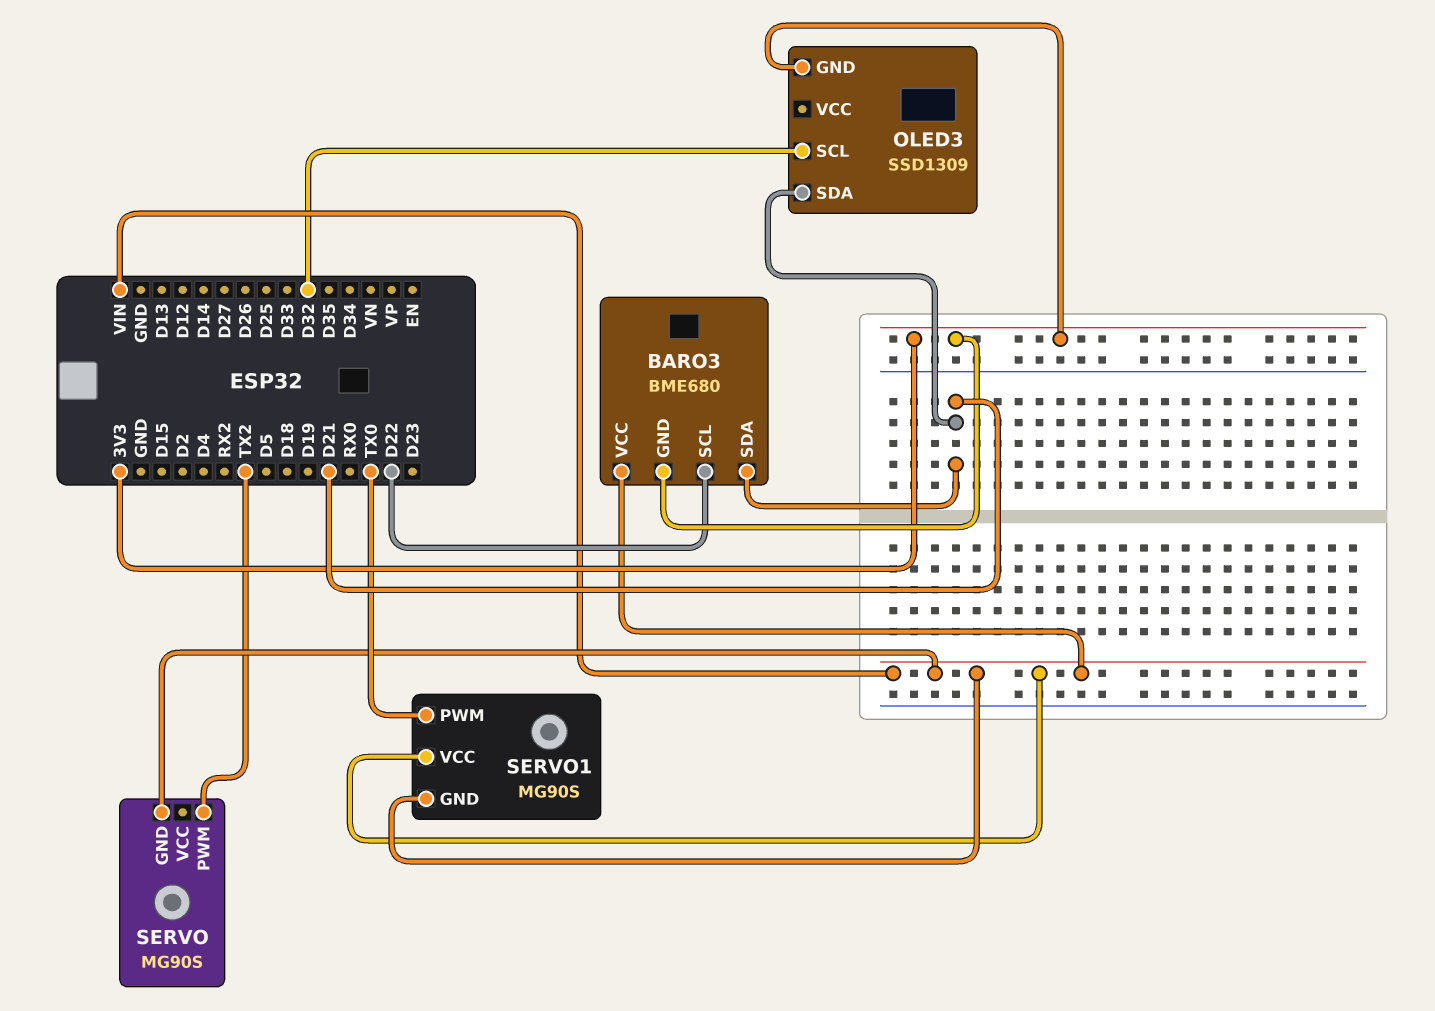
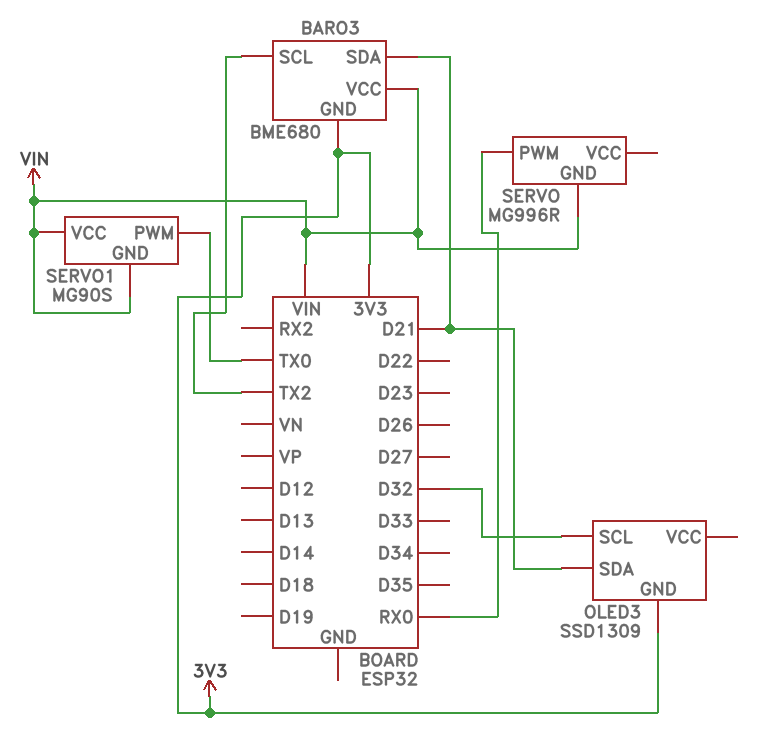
BARO3 pin SCL: D22 -> TX2
SERVO: MG90S -> MG996R
SERVO pin PWM: TX2 -> RX0

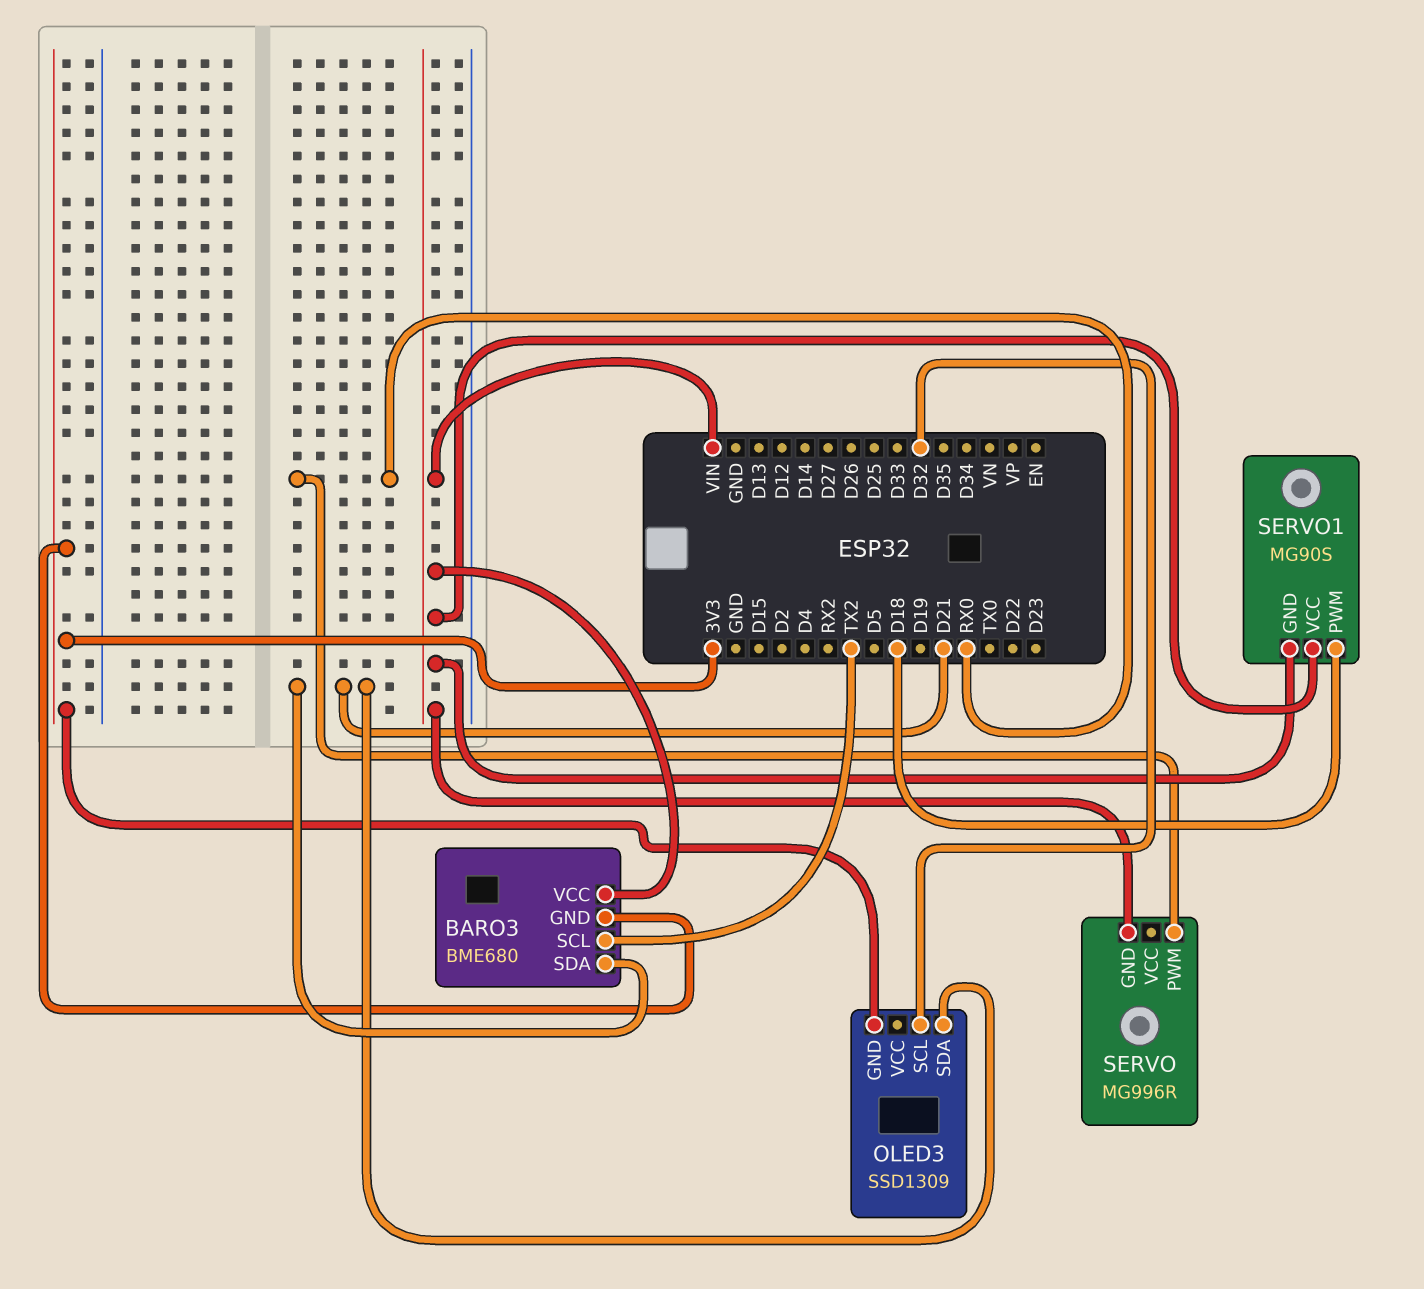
SERVO1 pin PWM: TX0 -> D18

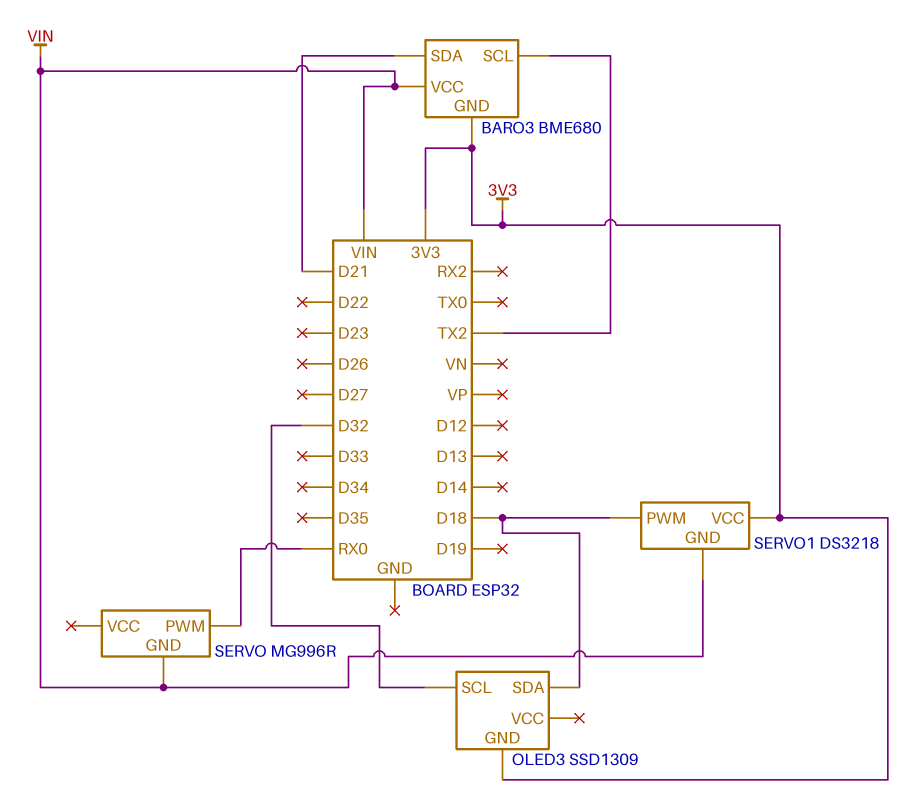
OLED3 pin SDA: D21 -> D18
SERVO1: MG90S -> DS3218
SERVO1 pin VCC: VIN -> 3V3

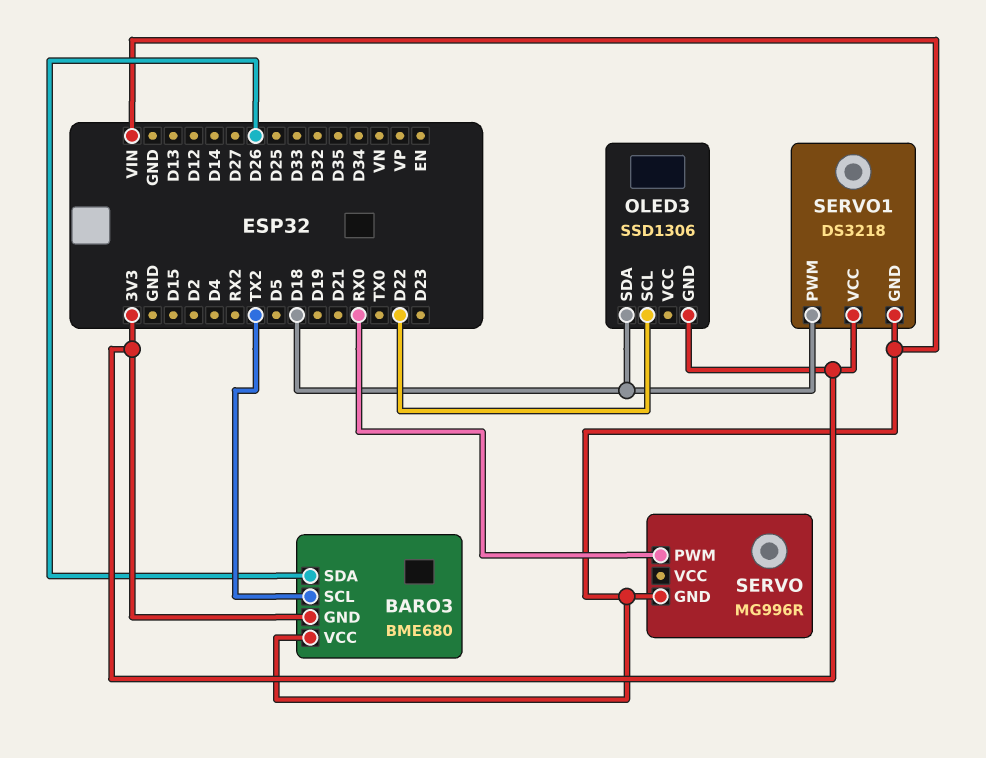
BARO3 pin SDA: D21 -> D26
OLED3: SSD1309 -> SSD1306
OLED3 pin SCL: D32 -> D22

